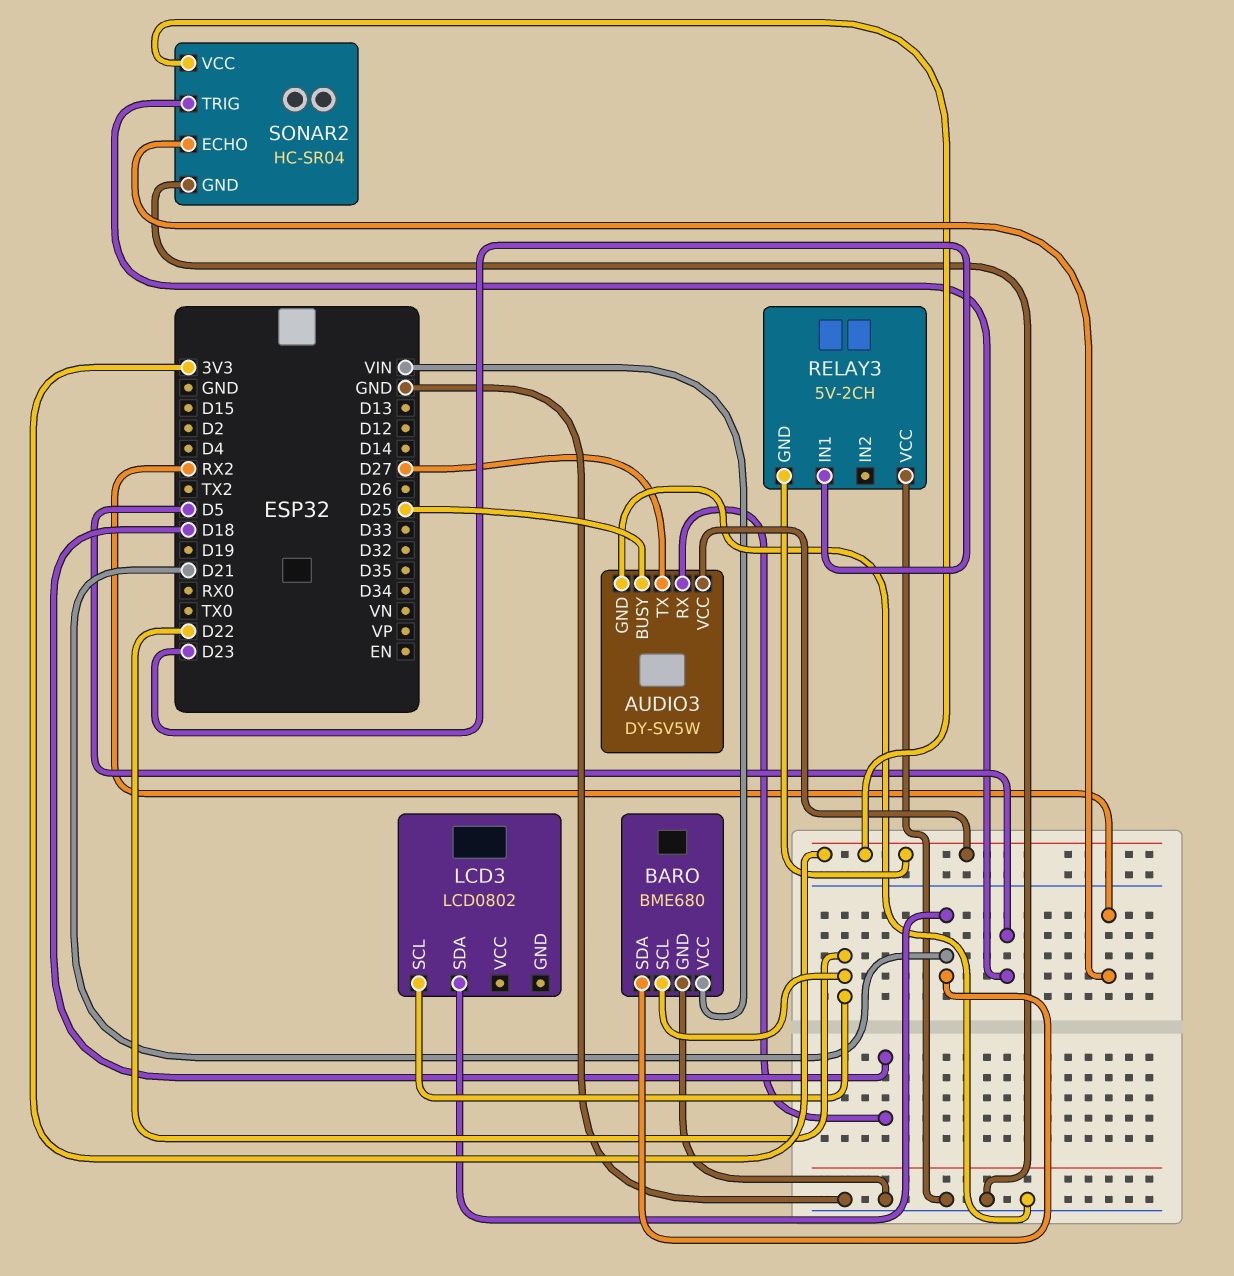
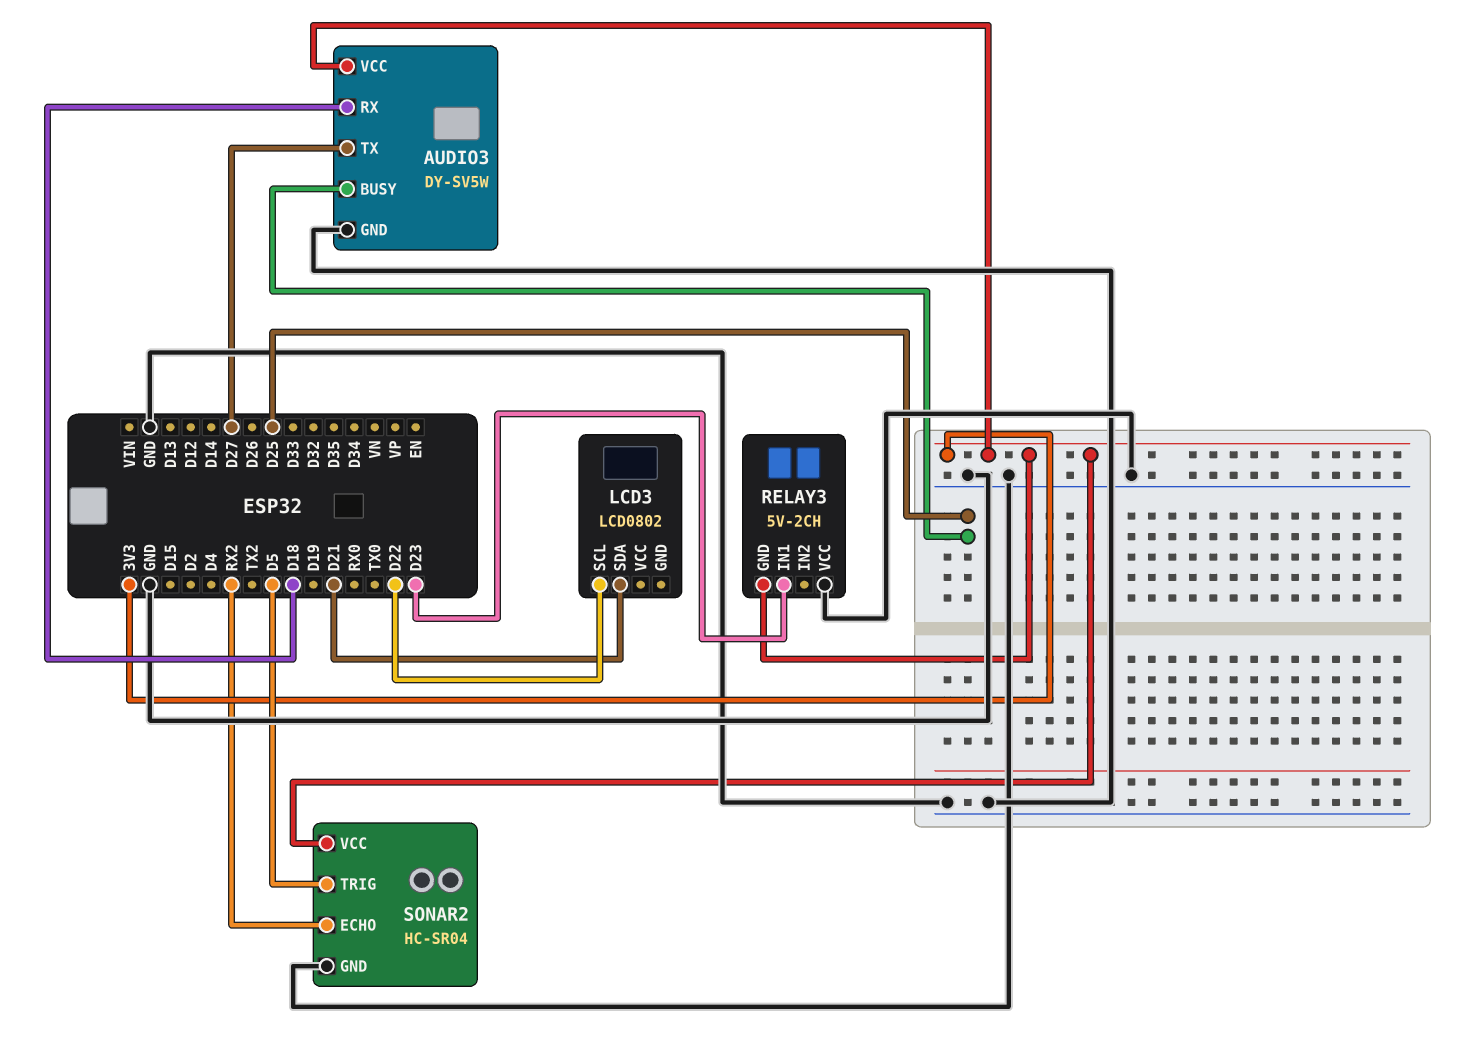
BARO: BME680 -> none
BARO pin GND: GND -> none
BARO pin SCL: D22 -> none
BARO pin SDA: D21 -> none
BARO pin VCC: VIN -> none

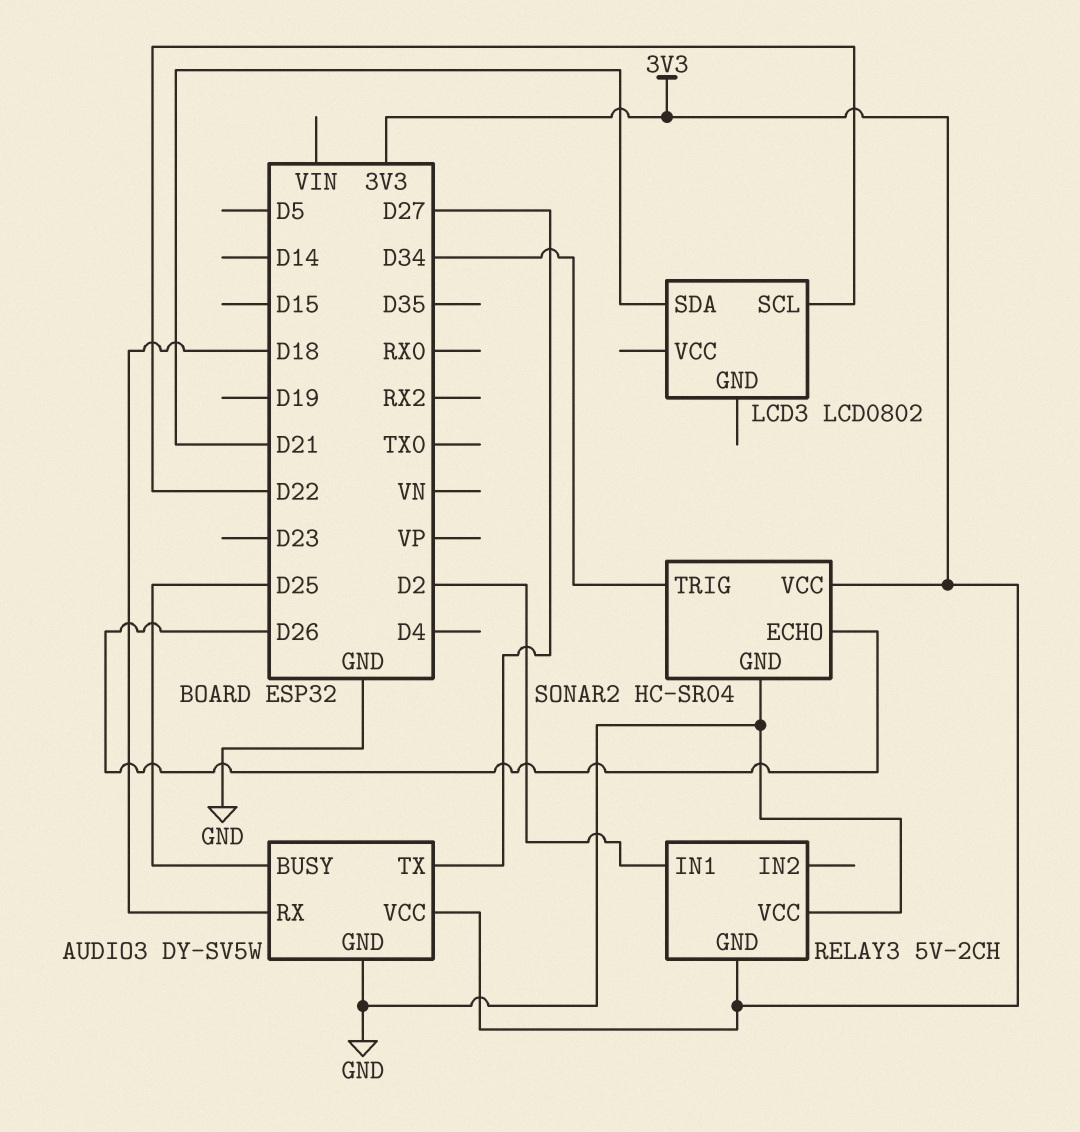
RELAY3 pin IN1: D23 -> D2
SONAR2 pin ECHO: RX2 -> D26
SONAR2 pin TRIG: D5 -> D34

